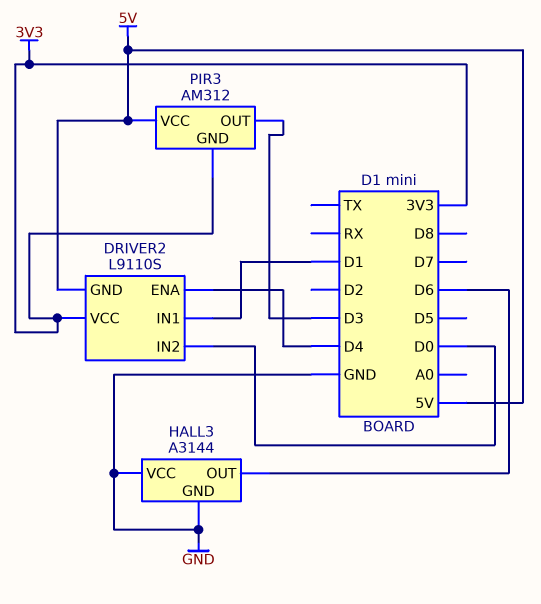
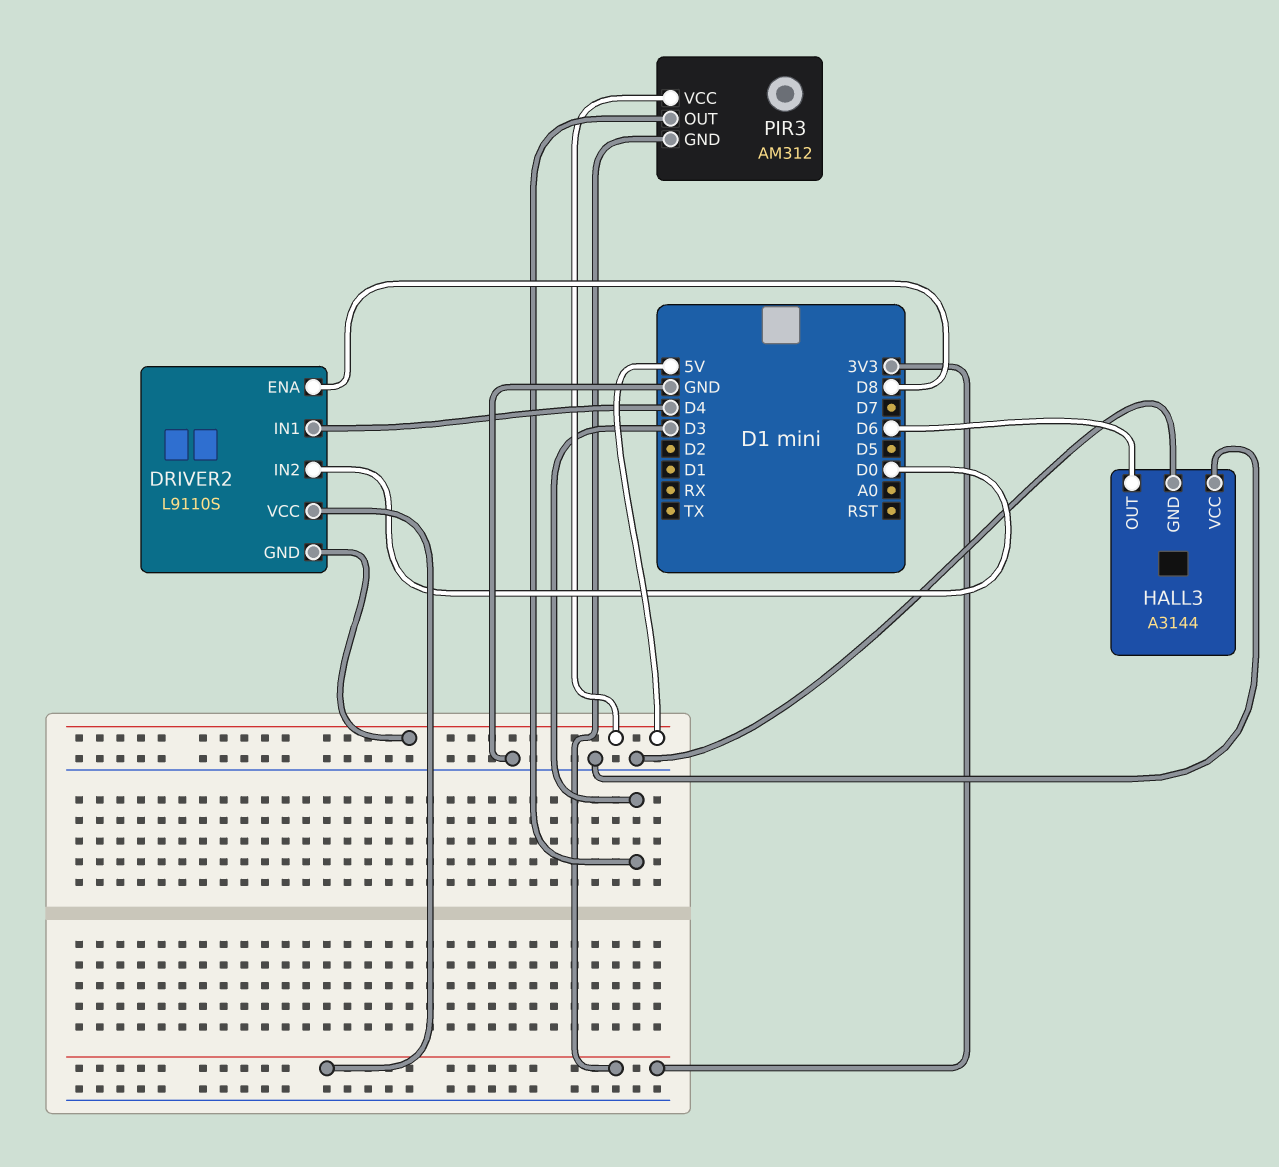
DRIVER2 pin ENA: D4 -> D8
DRIVER2 pin IN1: D1 -> D4

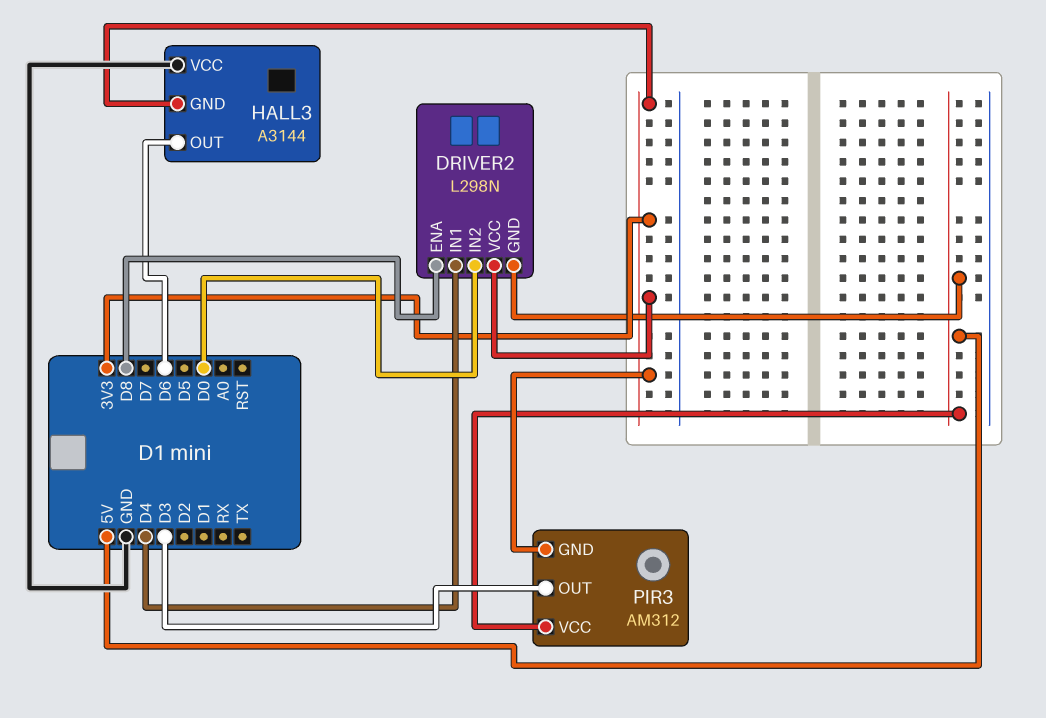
DRIVER2: L9110S -> L298N
HALL3 pin GND: GND -> 3V3

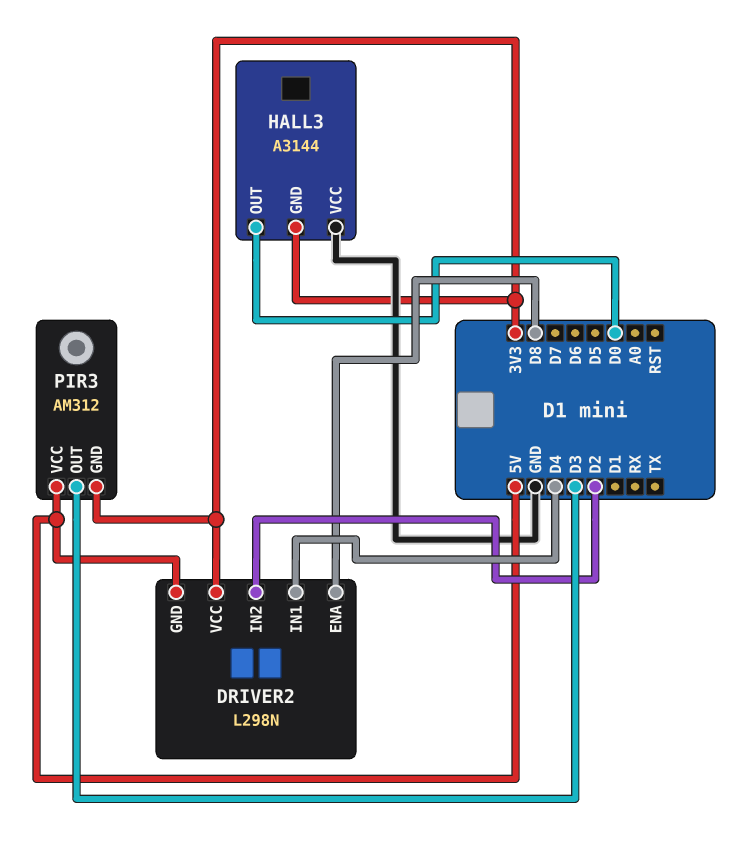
DRIVER2 pin IN2: D0 -> D2
HALL3 pin OUT: D6 -> D0

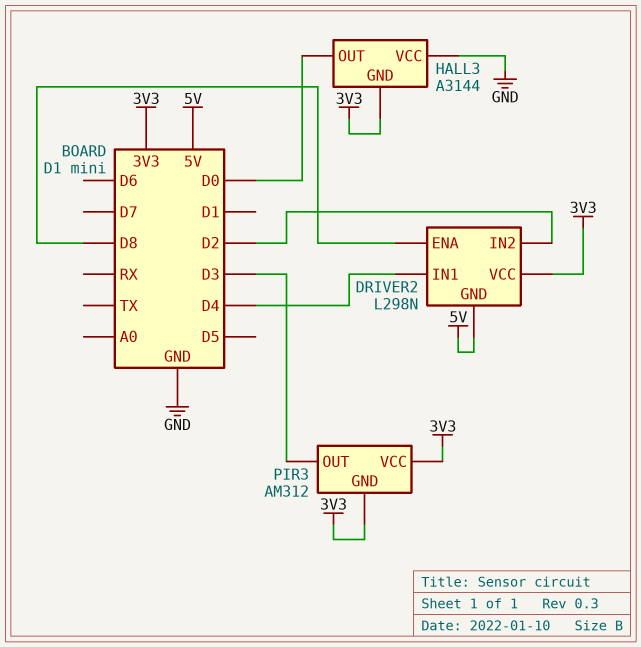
PIR3 pin VCC: 5V -> 3V3

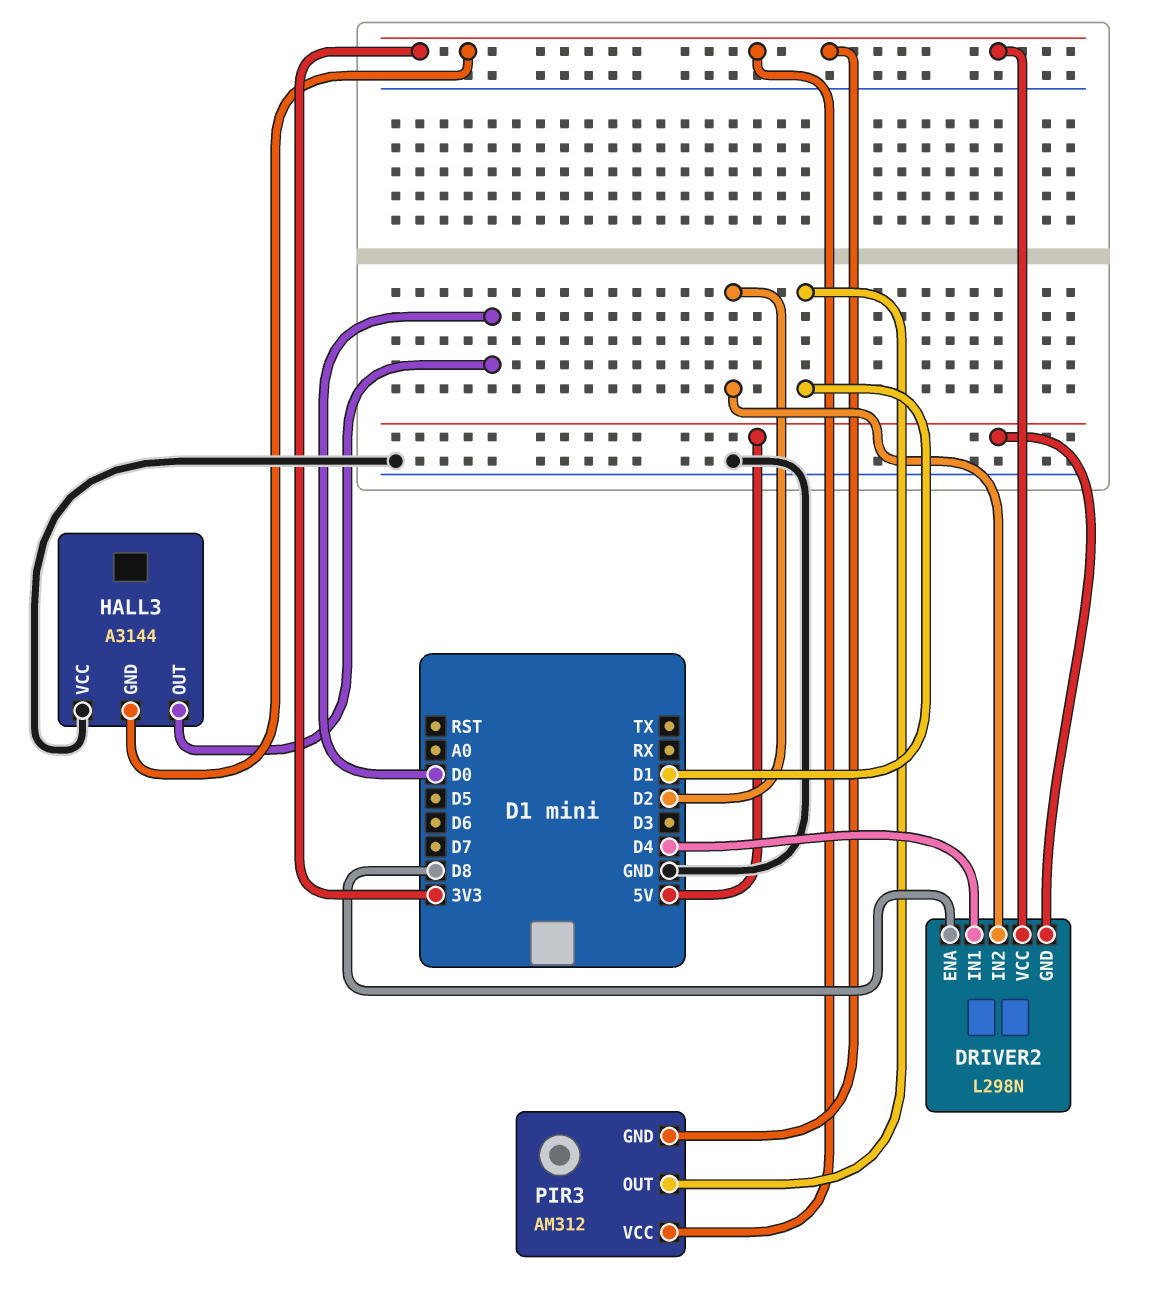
PIR3 pin OUT: D3 -> D1

